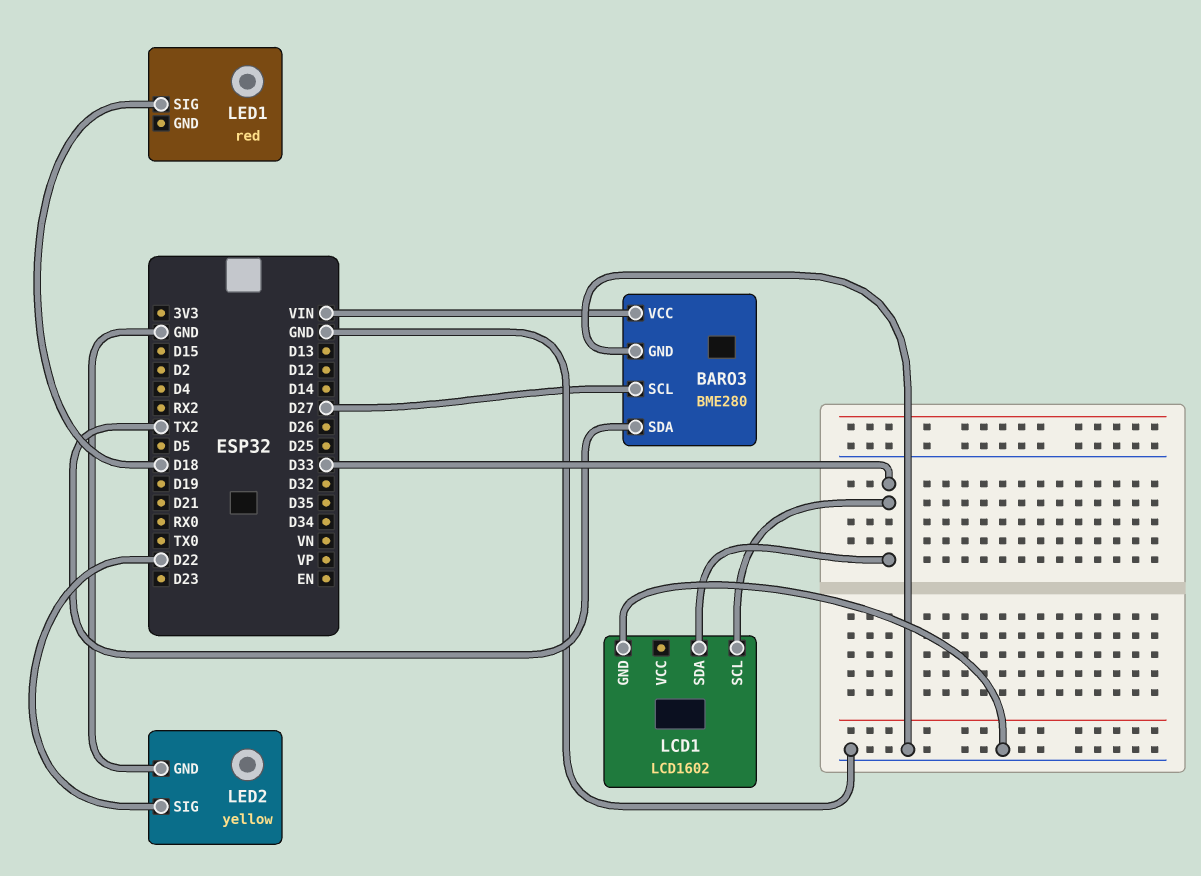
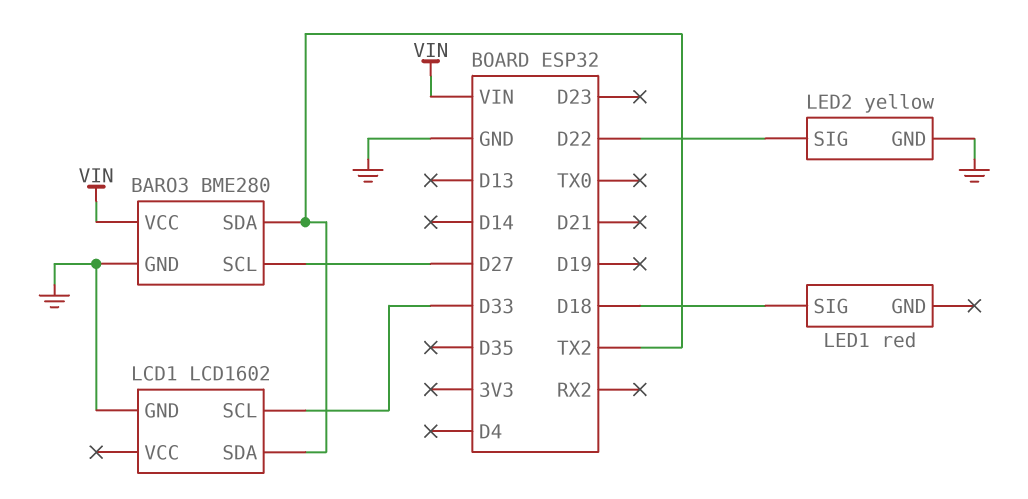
LCD1 pin SDA: D33 -> TX2

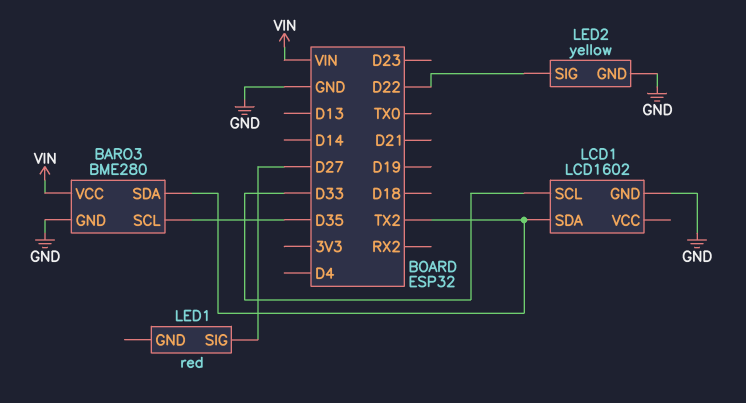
BARO3 pin SCL: D27 -> D35
LED1 pin SIG: D18 -> D27

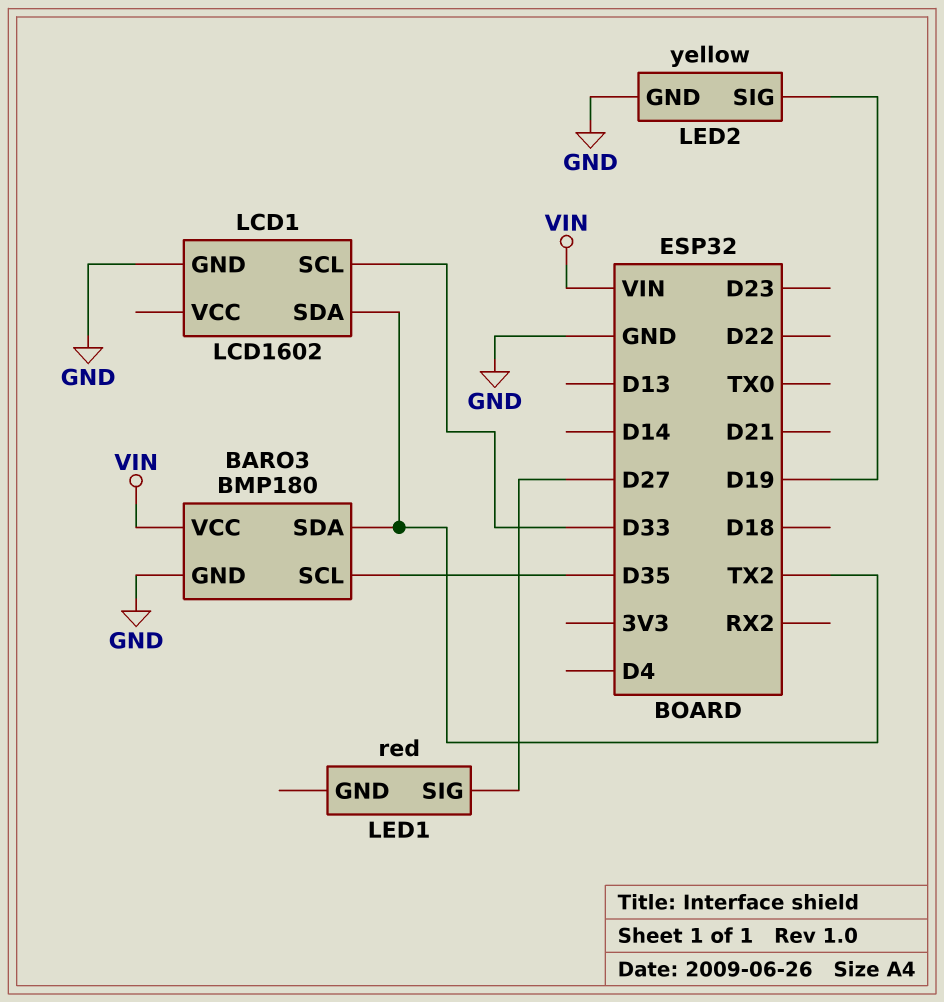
BARO3: BME280 -> BMP180
LED2 pin SIG: D22 -> D19

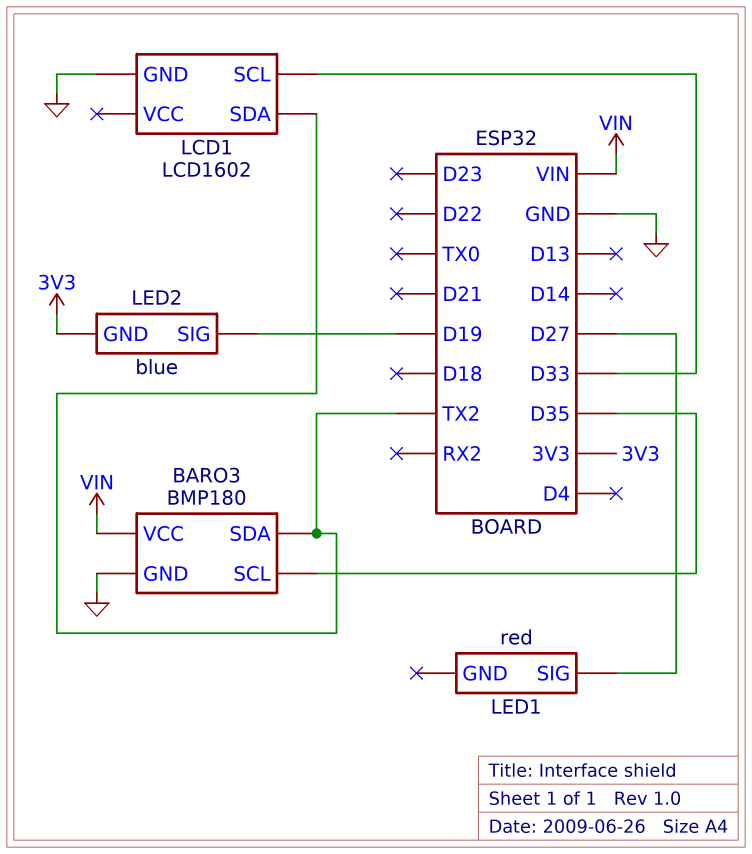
LED2: yellow -> blue
LED2 pin GND: GND -> 3V3

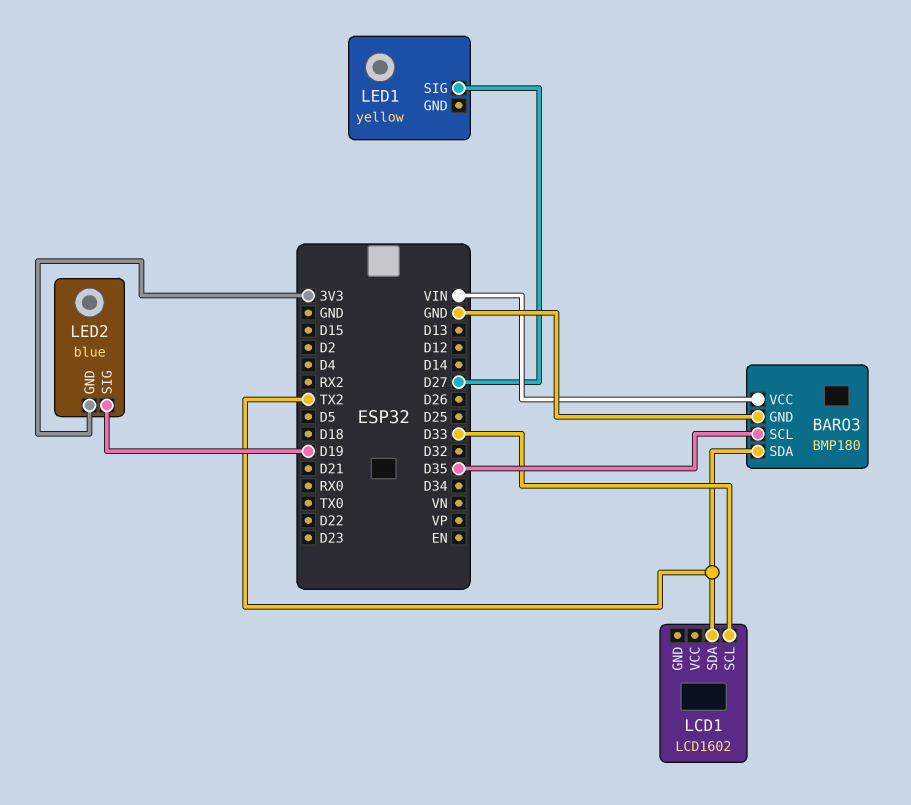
LCD1 pin GND: GND -> none
LED1: red -> yellow

